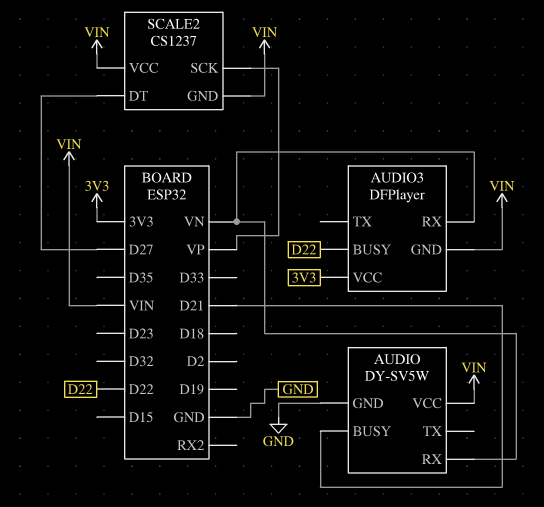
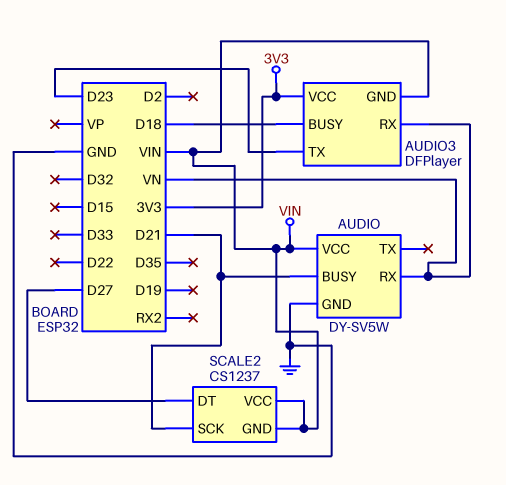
AUDIO3 pin BUSY: D22 -> D18
AUDIO3 pin TX: none -> D23
SCALE2 pin SCK: VP -> D21

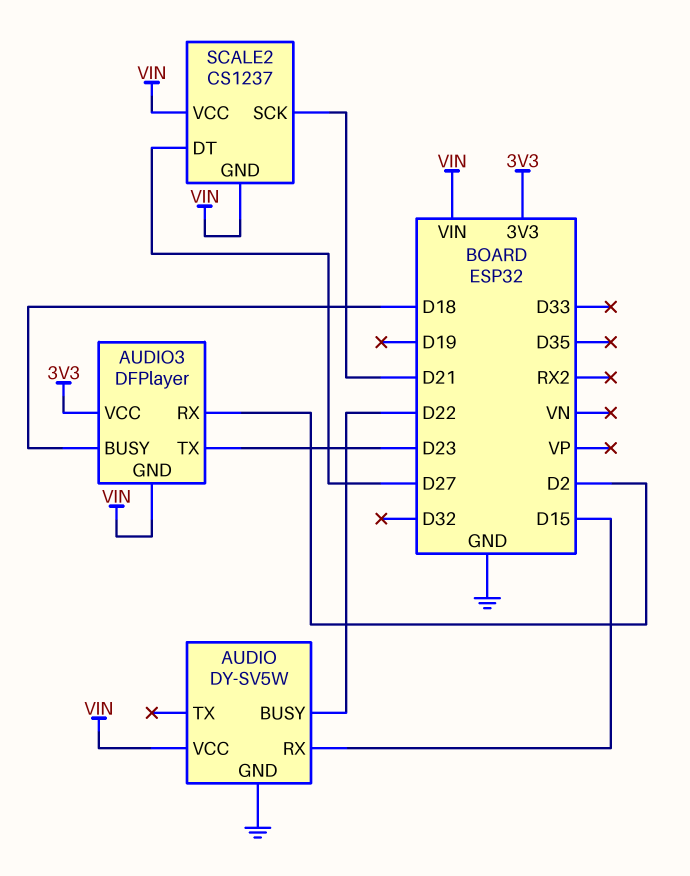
AUDIO pin BUSY: D21 -> D22
AUDIO pin RX: VN -> D15
AUDIO3 pin RX: VN -> D2

